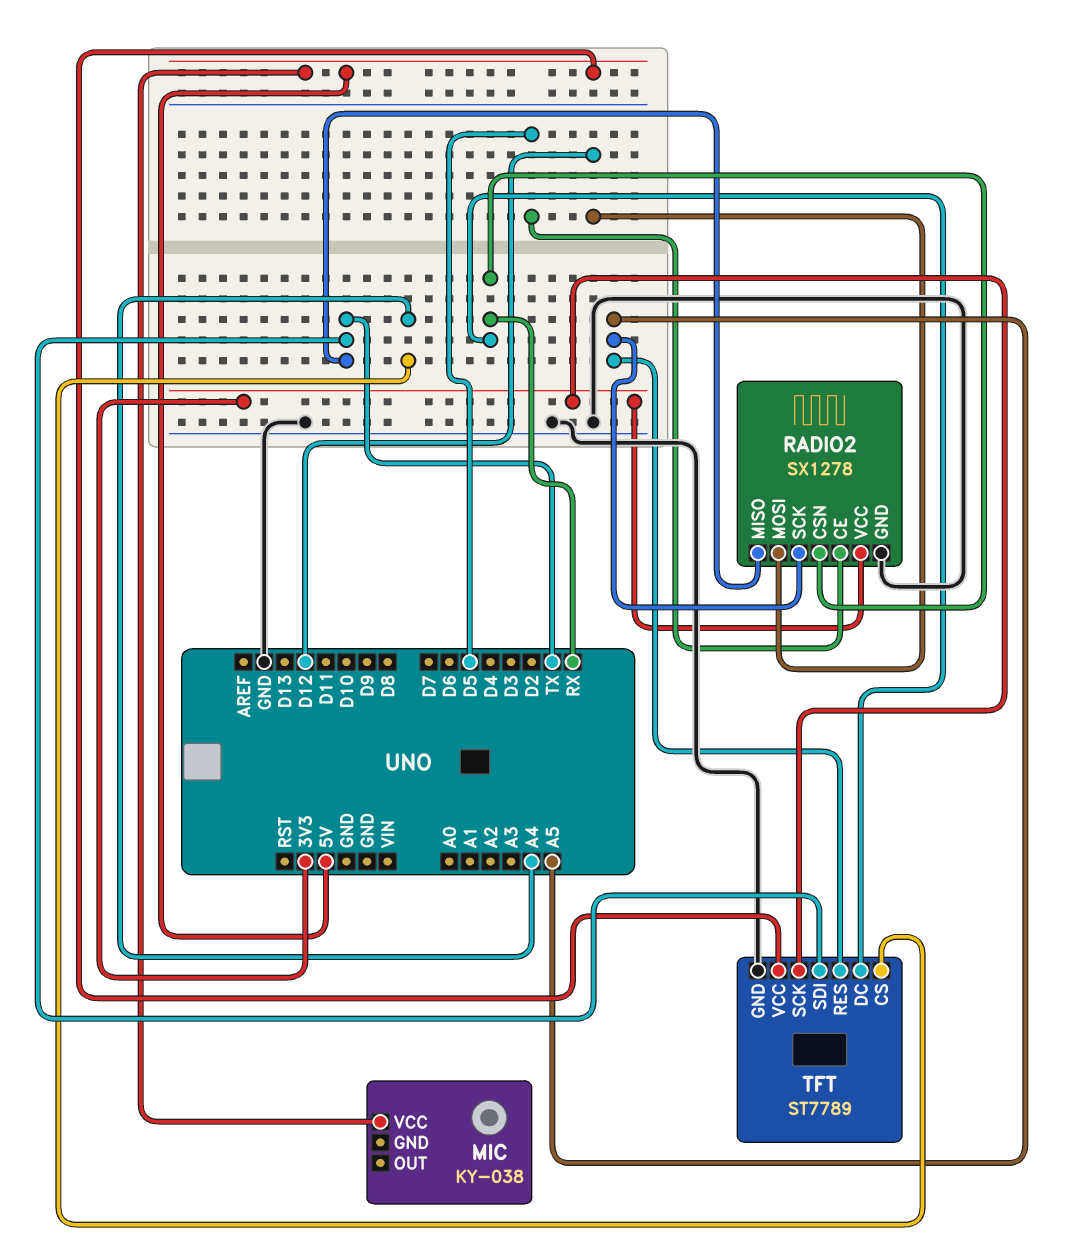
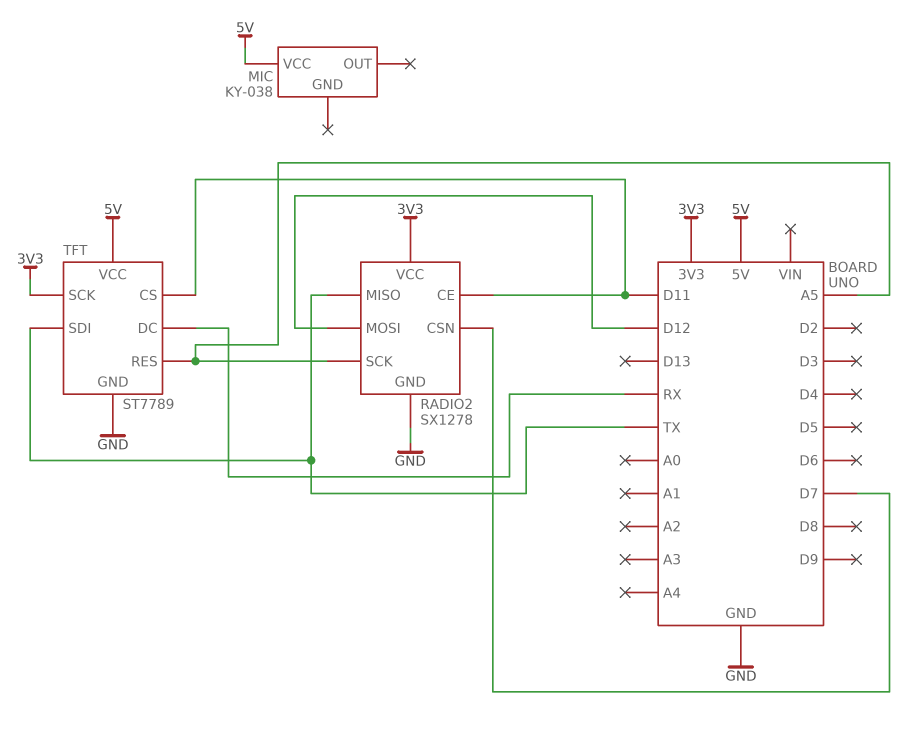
RADIO2 pin CE: D5 -> D11
RADIO2 pin CSN: RX -> D7
TFT pin CS: A4 -> D11

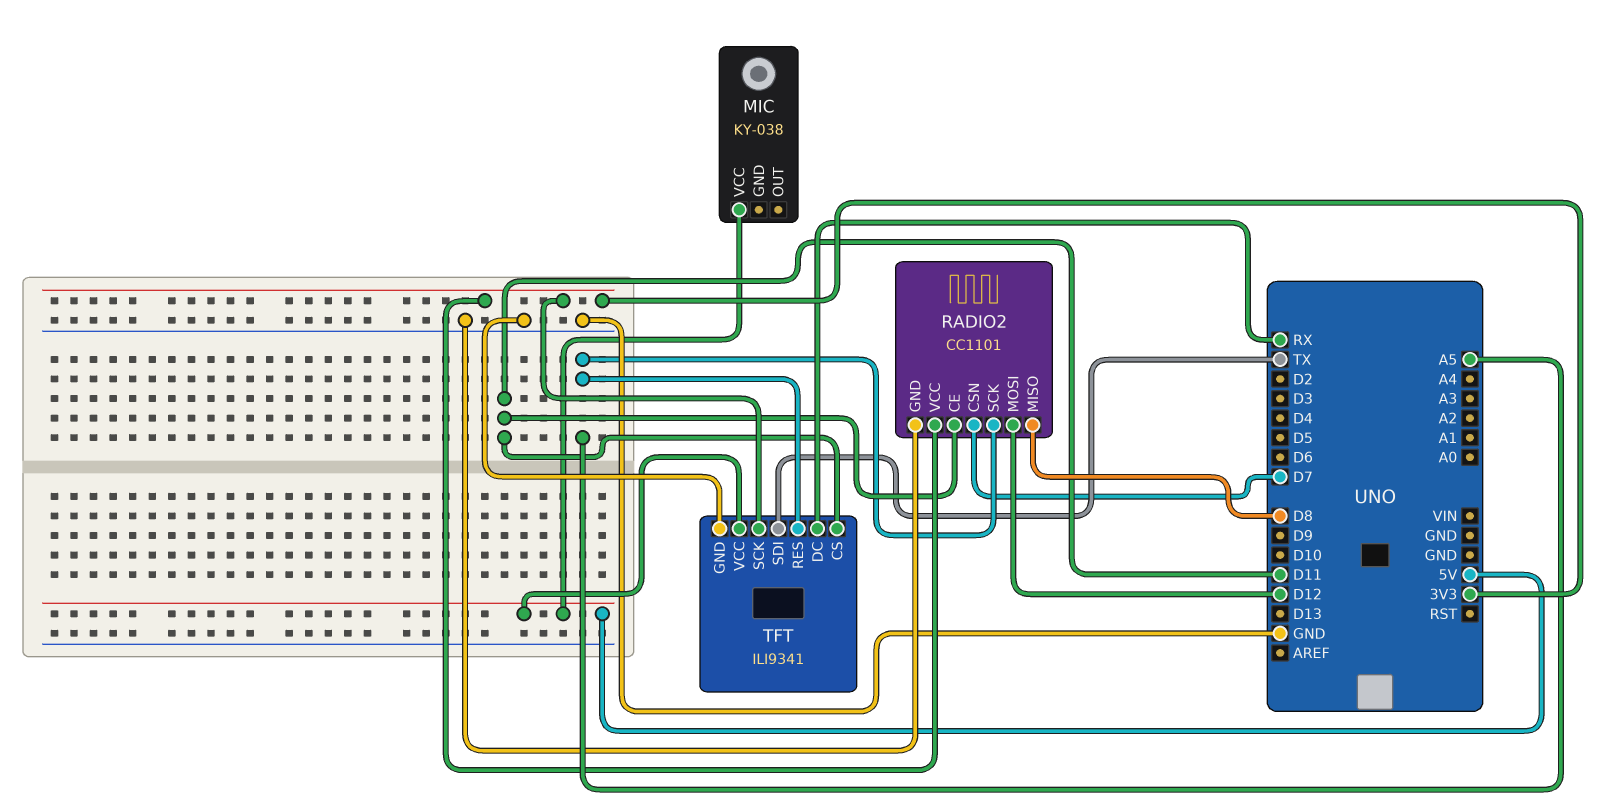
RADIO2: SX1278 -> CC1101
RADIO2 pin MISO: TX -> D8
TFT: ST7789 -> ILI9341

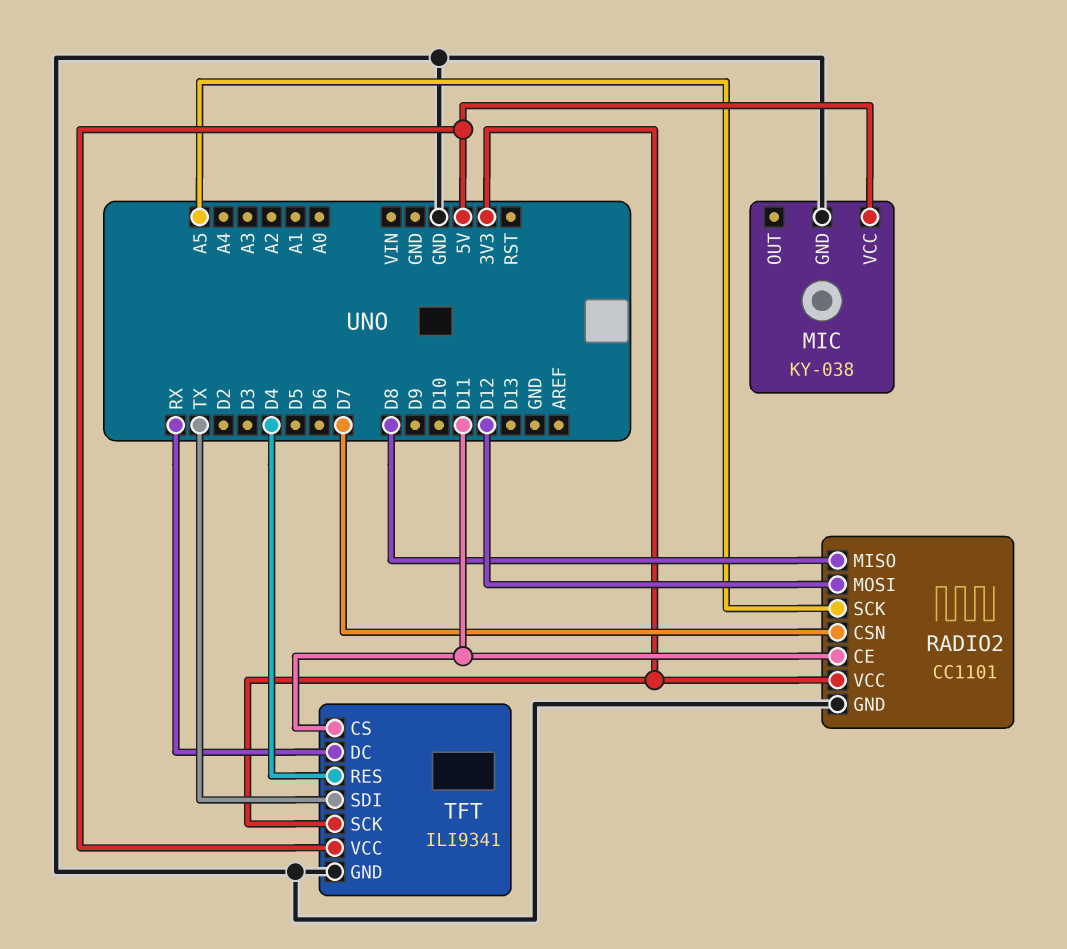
MIC pin GND: none -> GND
TFT pin RES: A5 -> D4

